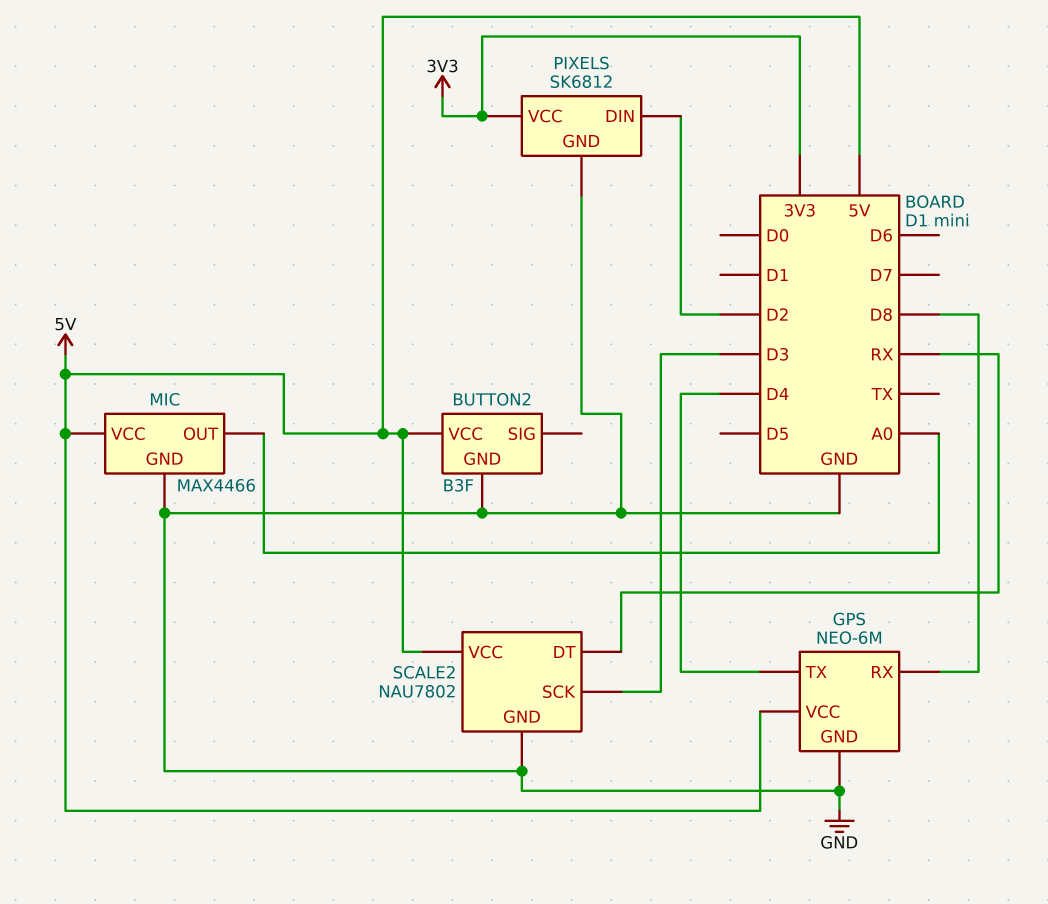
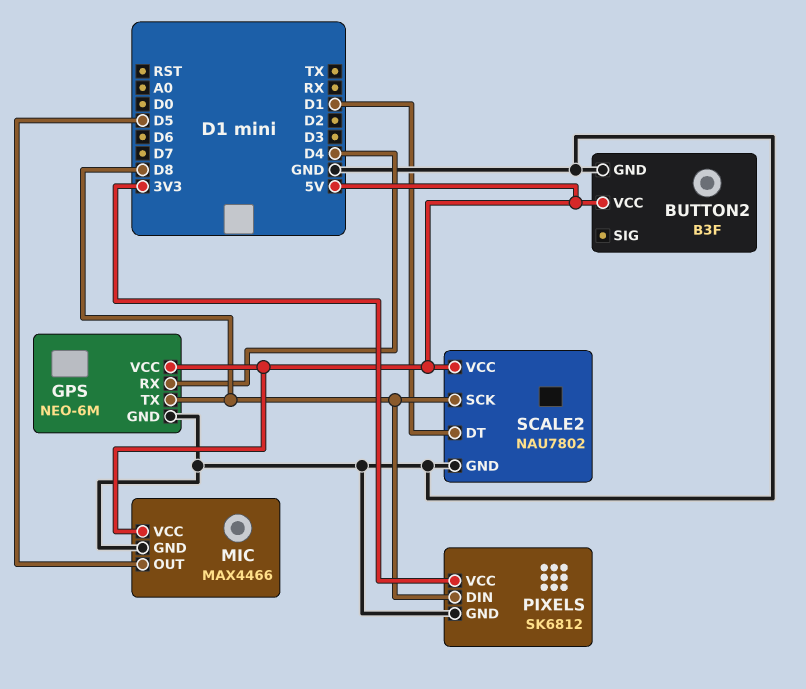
GPS pin RX: D8 -> D4
GPS pin TX: D4 -> D8
MIC pin OUT: A0 -> D5
PIXELS pin DIN: D2 -> D8
SCALE2 pin DT: RX -> D1
SCALE2 pin SCK: D3 -> D8

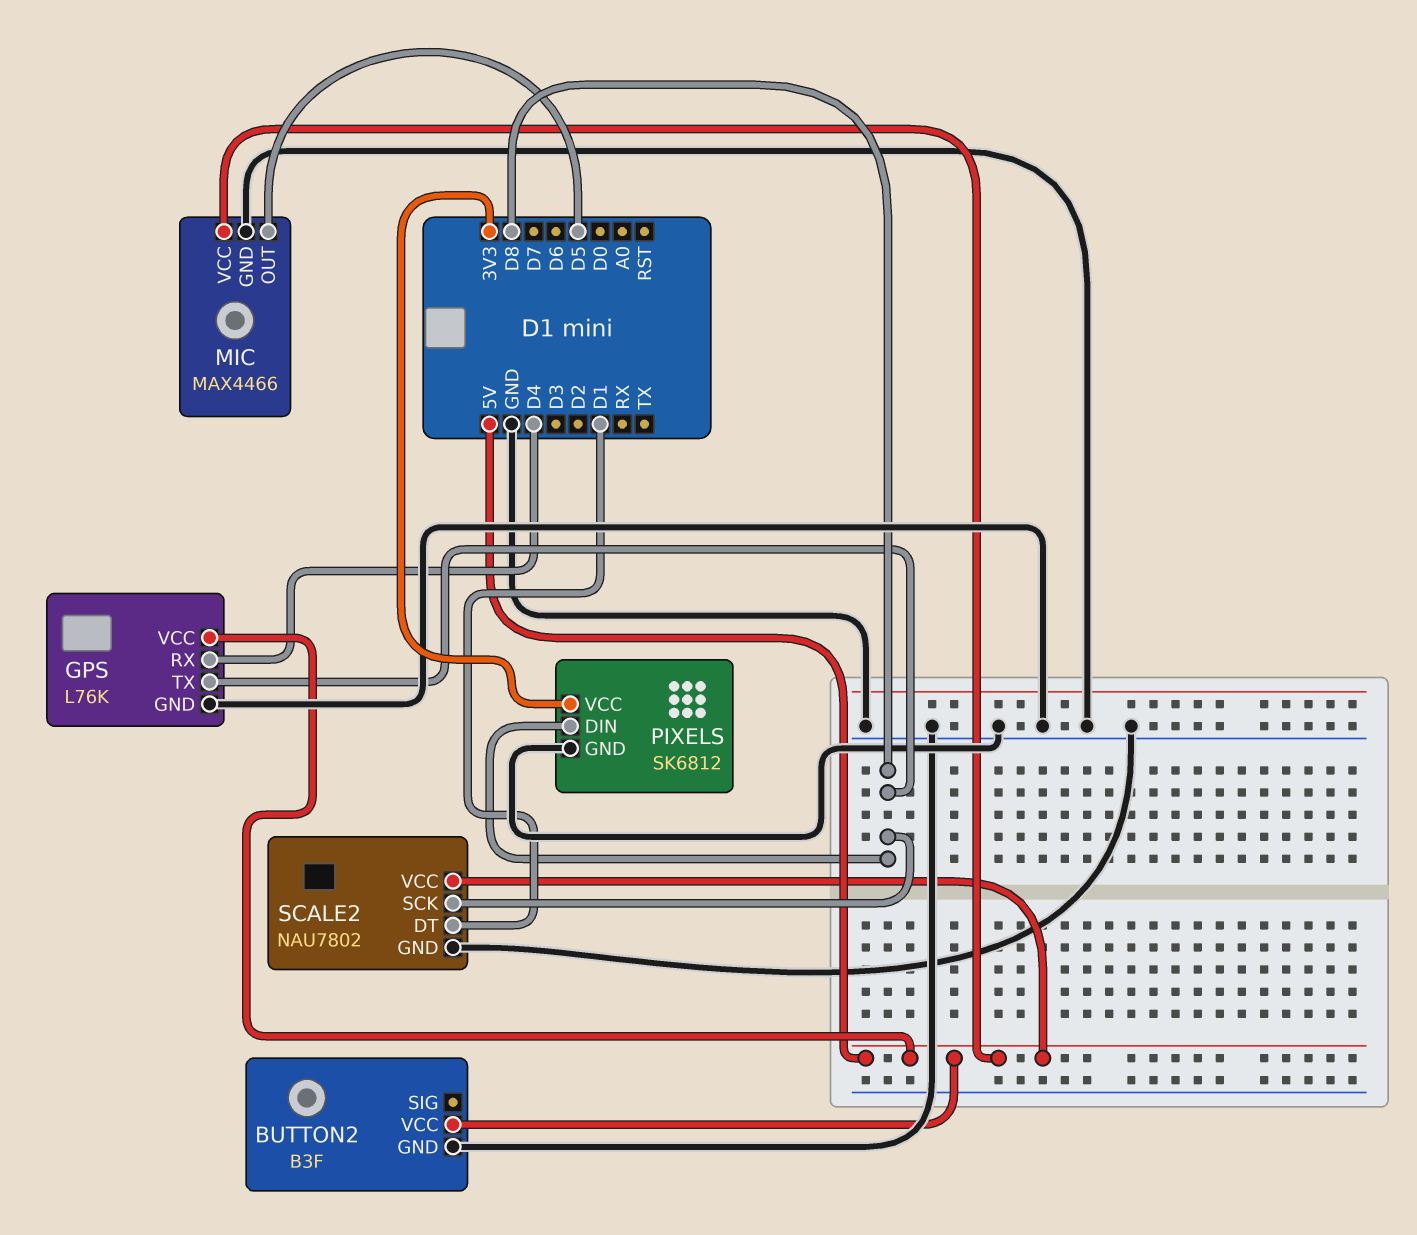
GPS: NEO-6M -> L76K

